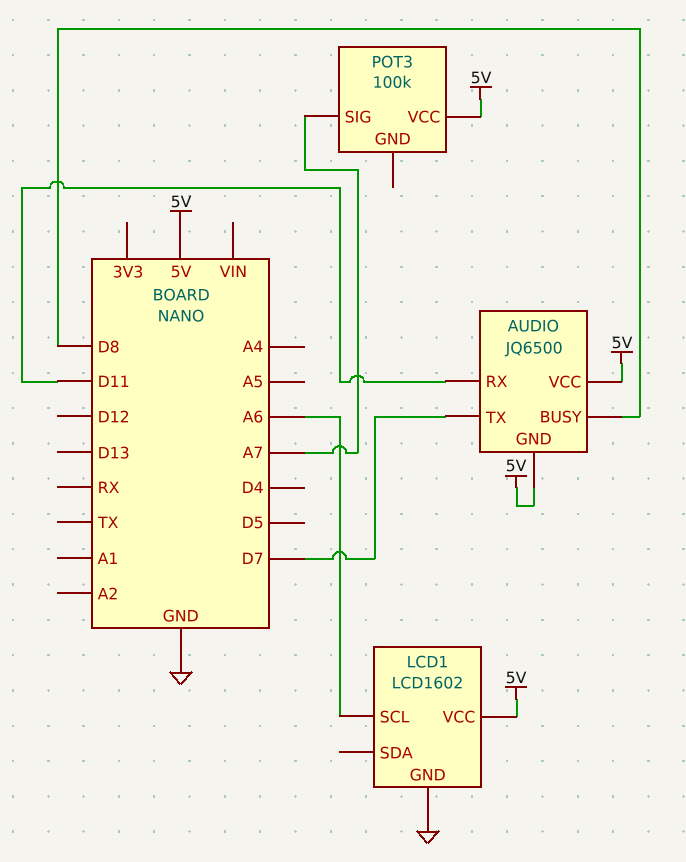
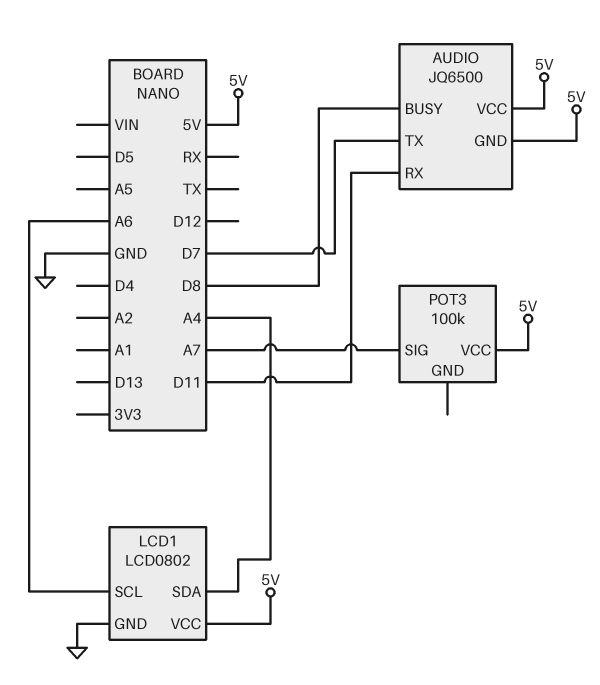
LCD1: LCD1602 -> LCD0802
LCD1 pin SDA: none -> A4

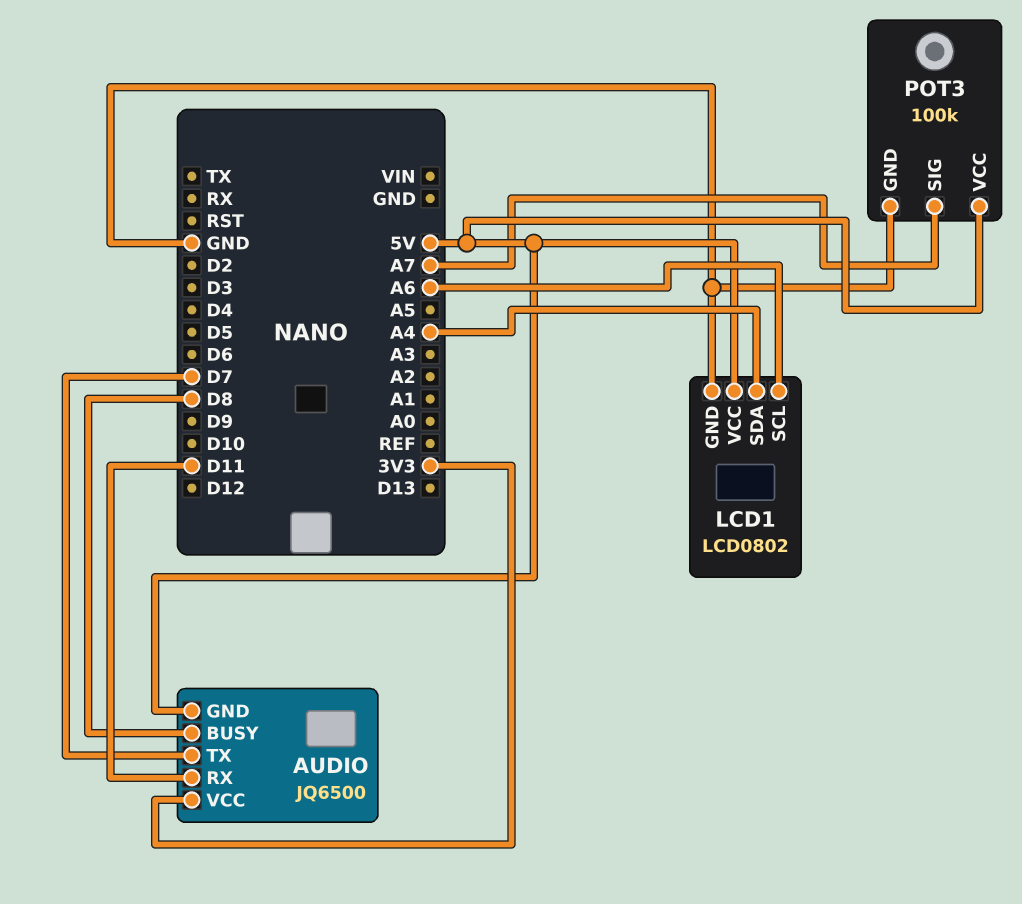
AUDIO pin VCC: 5V -> 3V3
POT3 pin GND: none -> GND

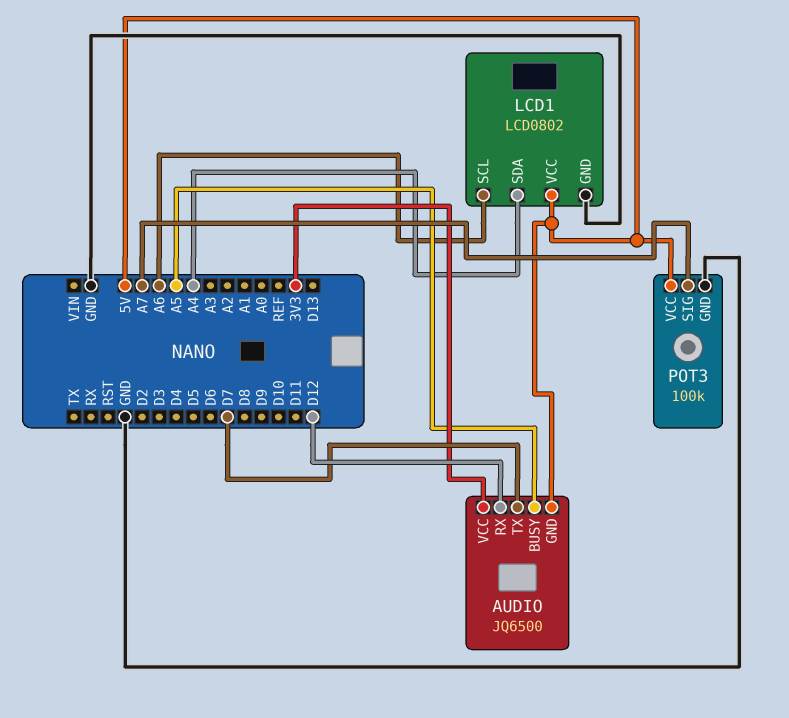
AUDIO pin BUSY: D8 -> A5
AUDIO pin RX: D11 -> D12

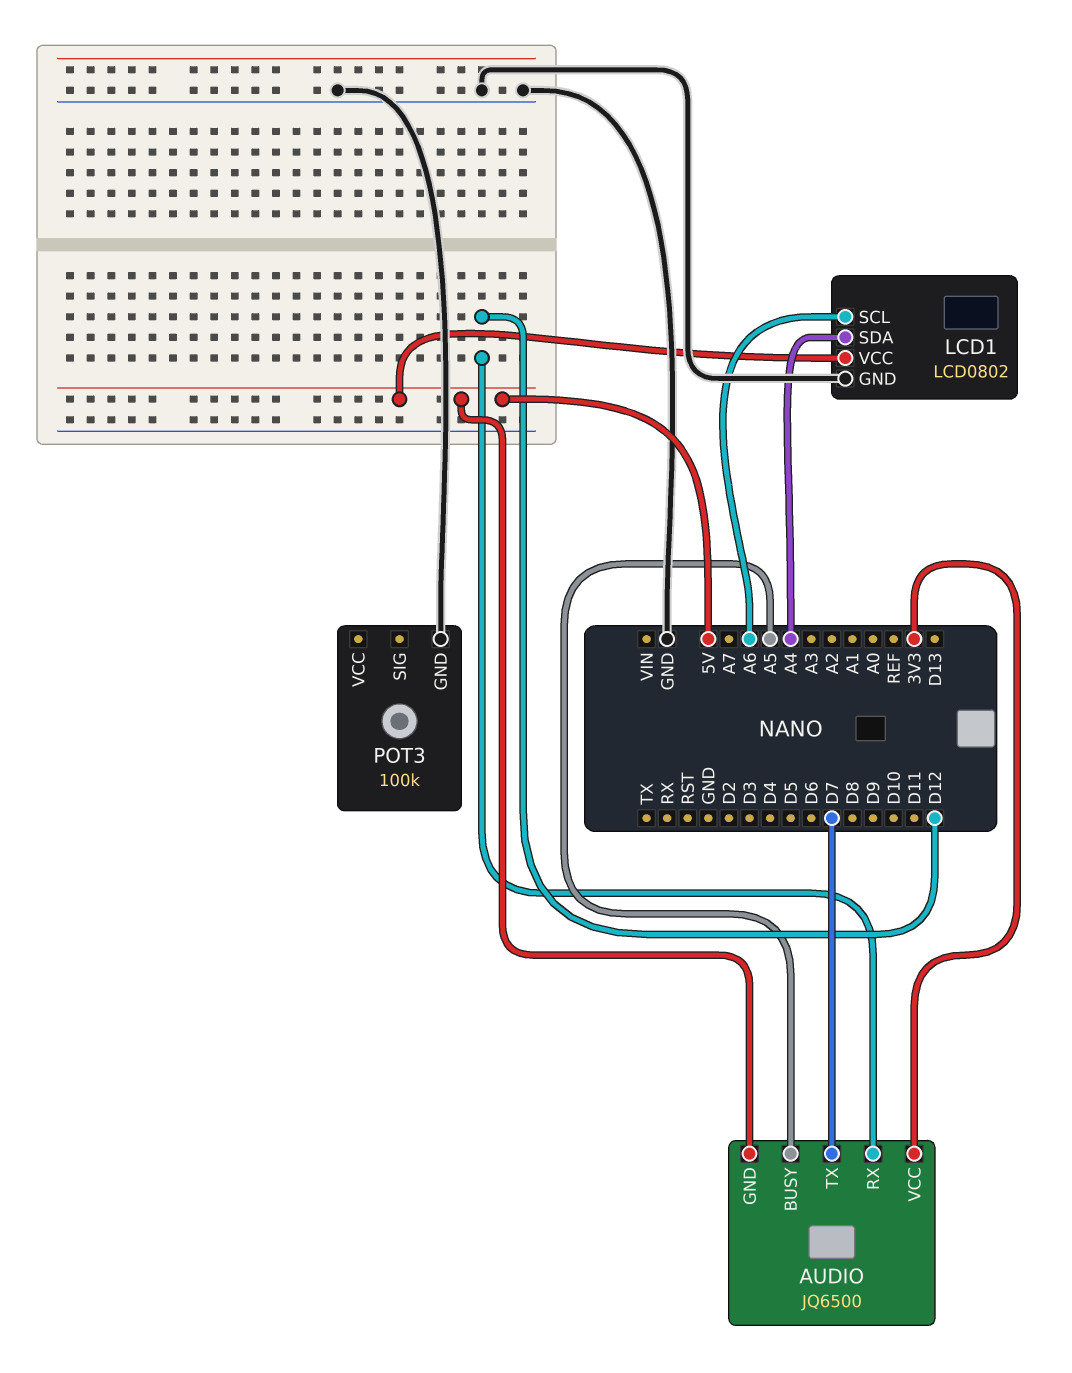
POT3 pin SIG: A7 -> none
POT3 pin VCC: 5V -> none

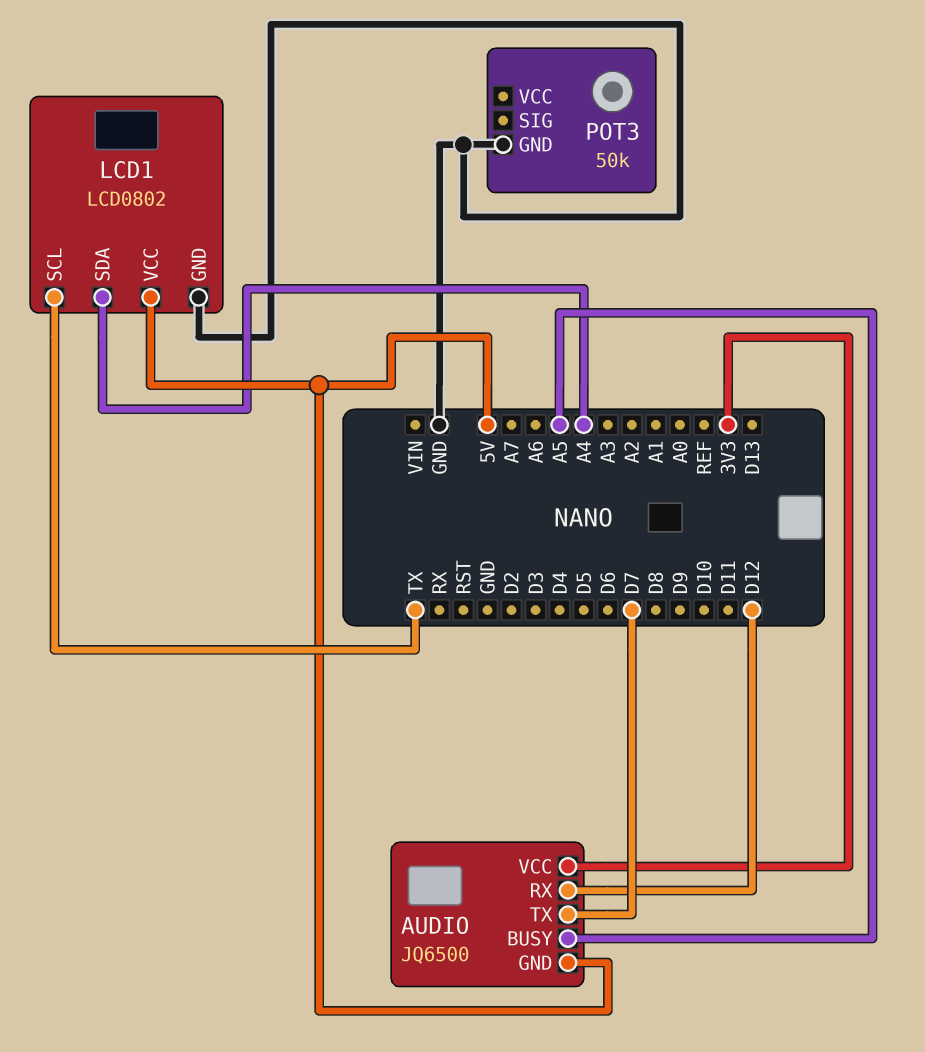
LCD1 pin SCL: A6 -> TX
POT3: 100k -> 50k

